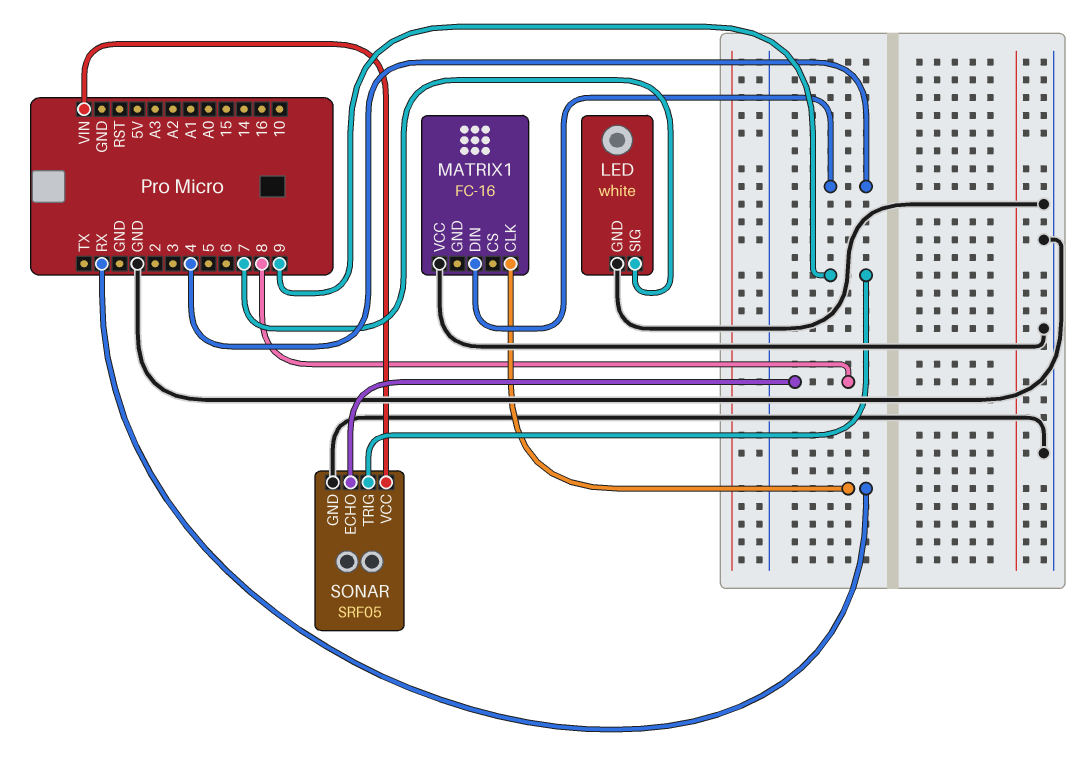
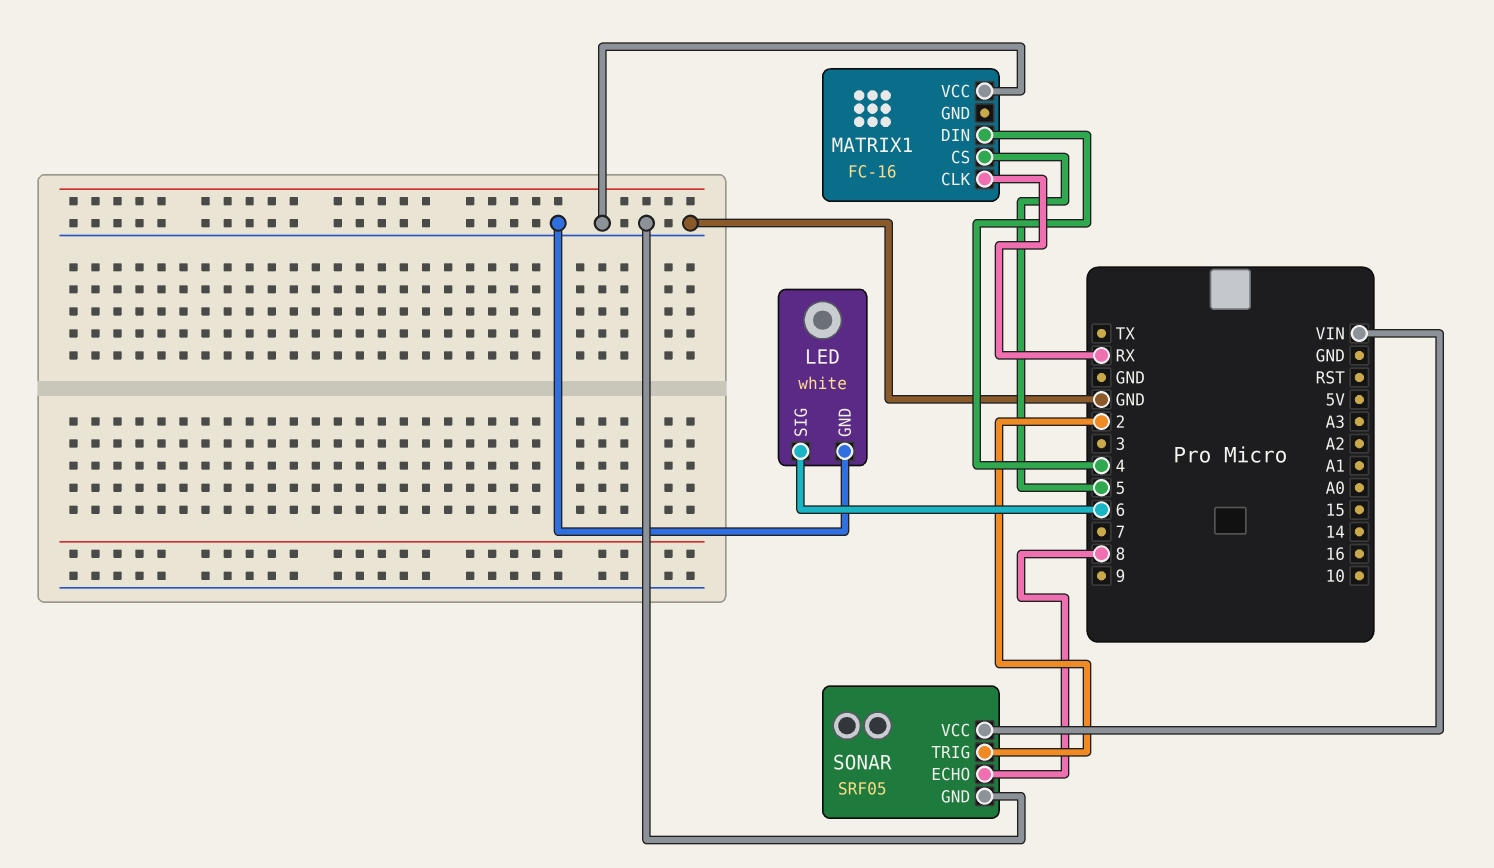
LED pin SIG: 7 -> 6
MATRIX1 pin CS: none -> 5
SONAR pin TRIG: 9 -> 2

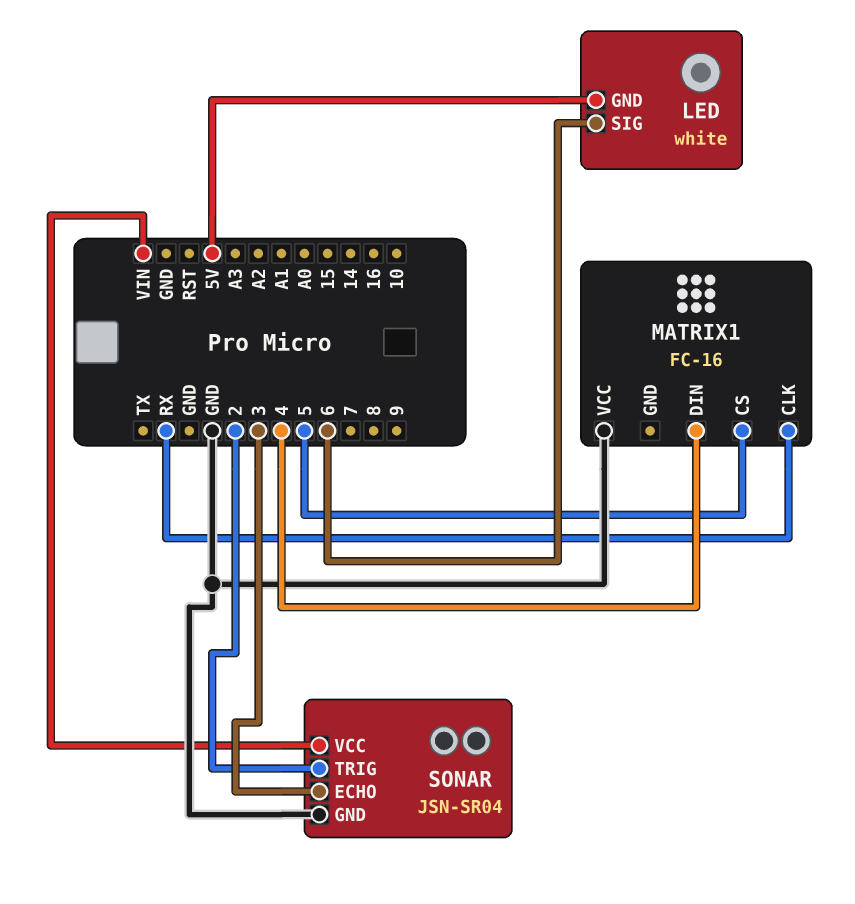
LED pin GND: GND -> 5V
SONAR: SRF05 -> JSN-SR04
SONAR pin ECHO: 8 -> 3

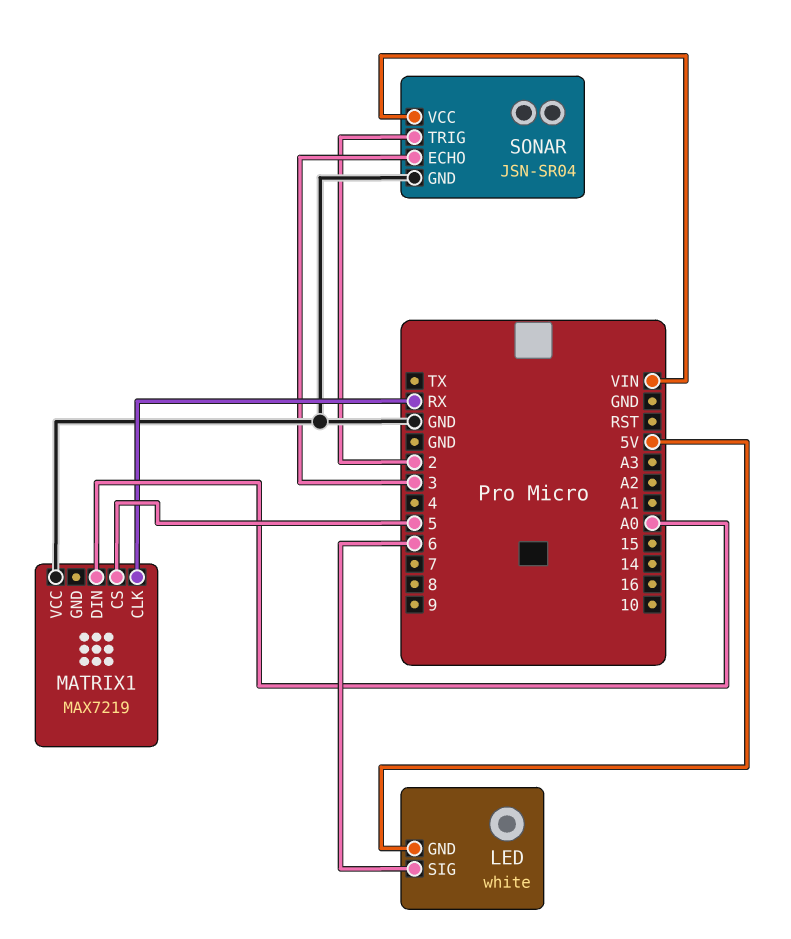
MATRIX1: FC-16 -> MAX7219
MATRIX1 pin DIN: 4 -> A0

